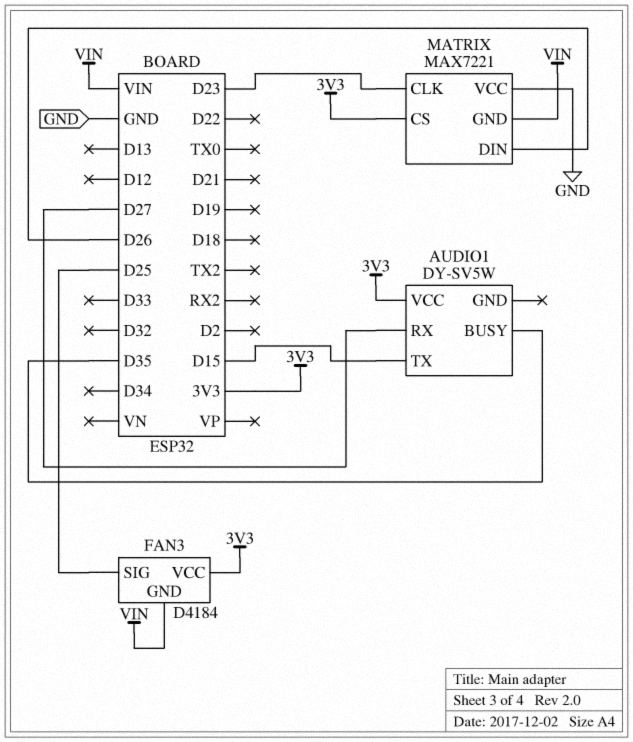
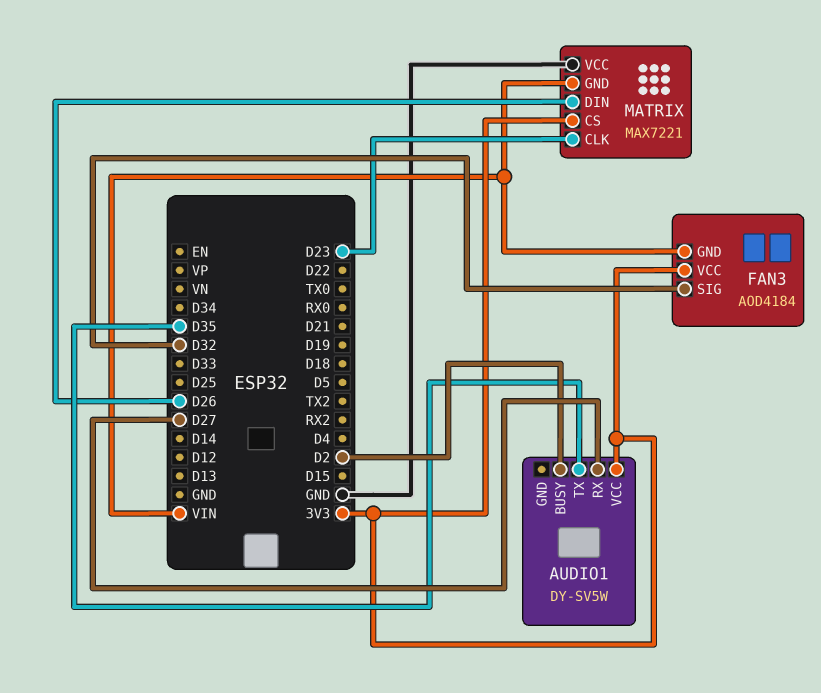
AUDIO1 pin BUSY: D35 -> D2
AUDIO1 pin TX: D15 -> D35
FAN3: D4184 -> AOD4184
FAN3 pin SIG: D25 -> D32

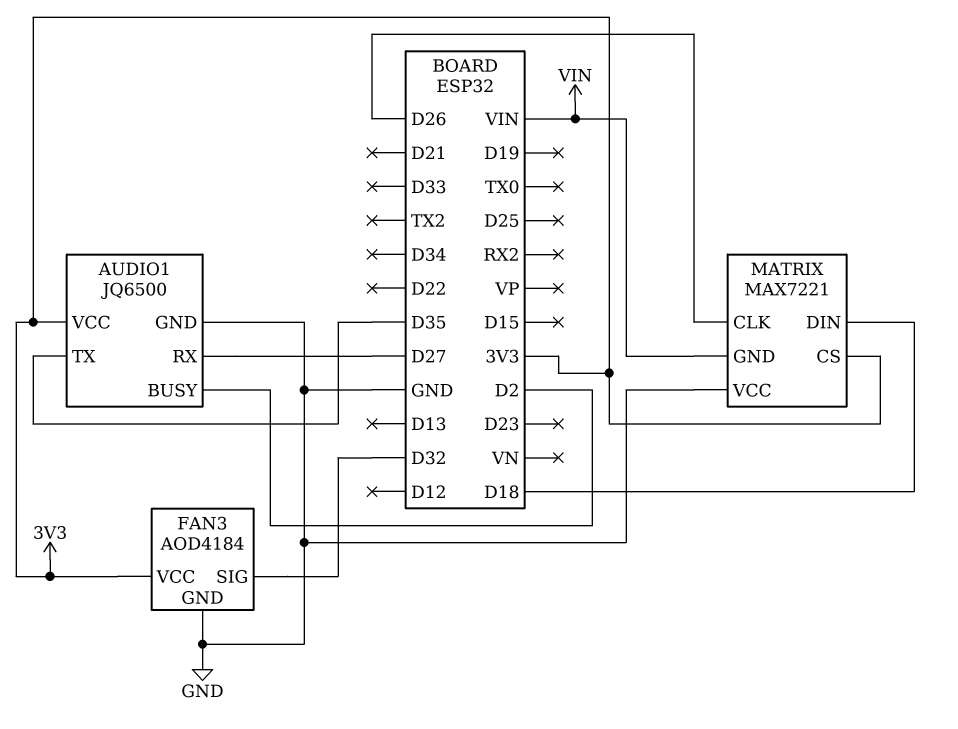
AUDIO1: DY-SV5W -> JQ6500
AUDIO1 pin GND: none -> GND
FAN3 pin GND: VIN -> GND
MATRIX pin CLK: D23 -> D26
MATRIX pin DIN: D26 -> D18

